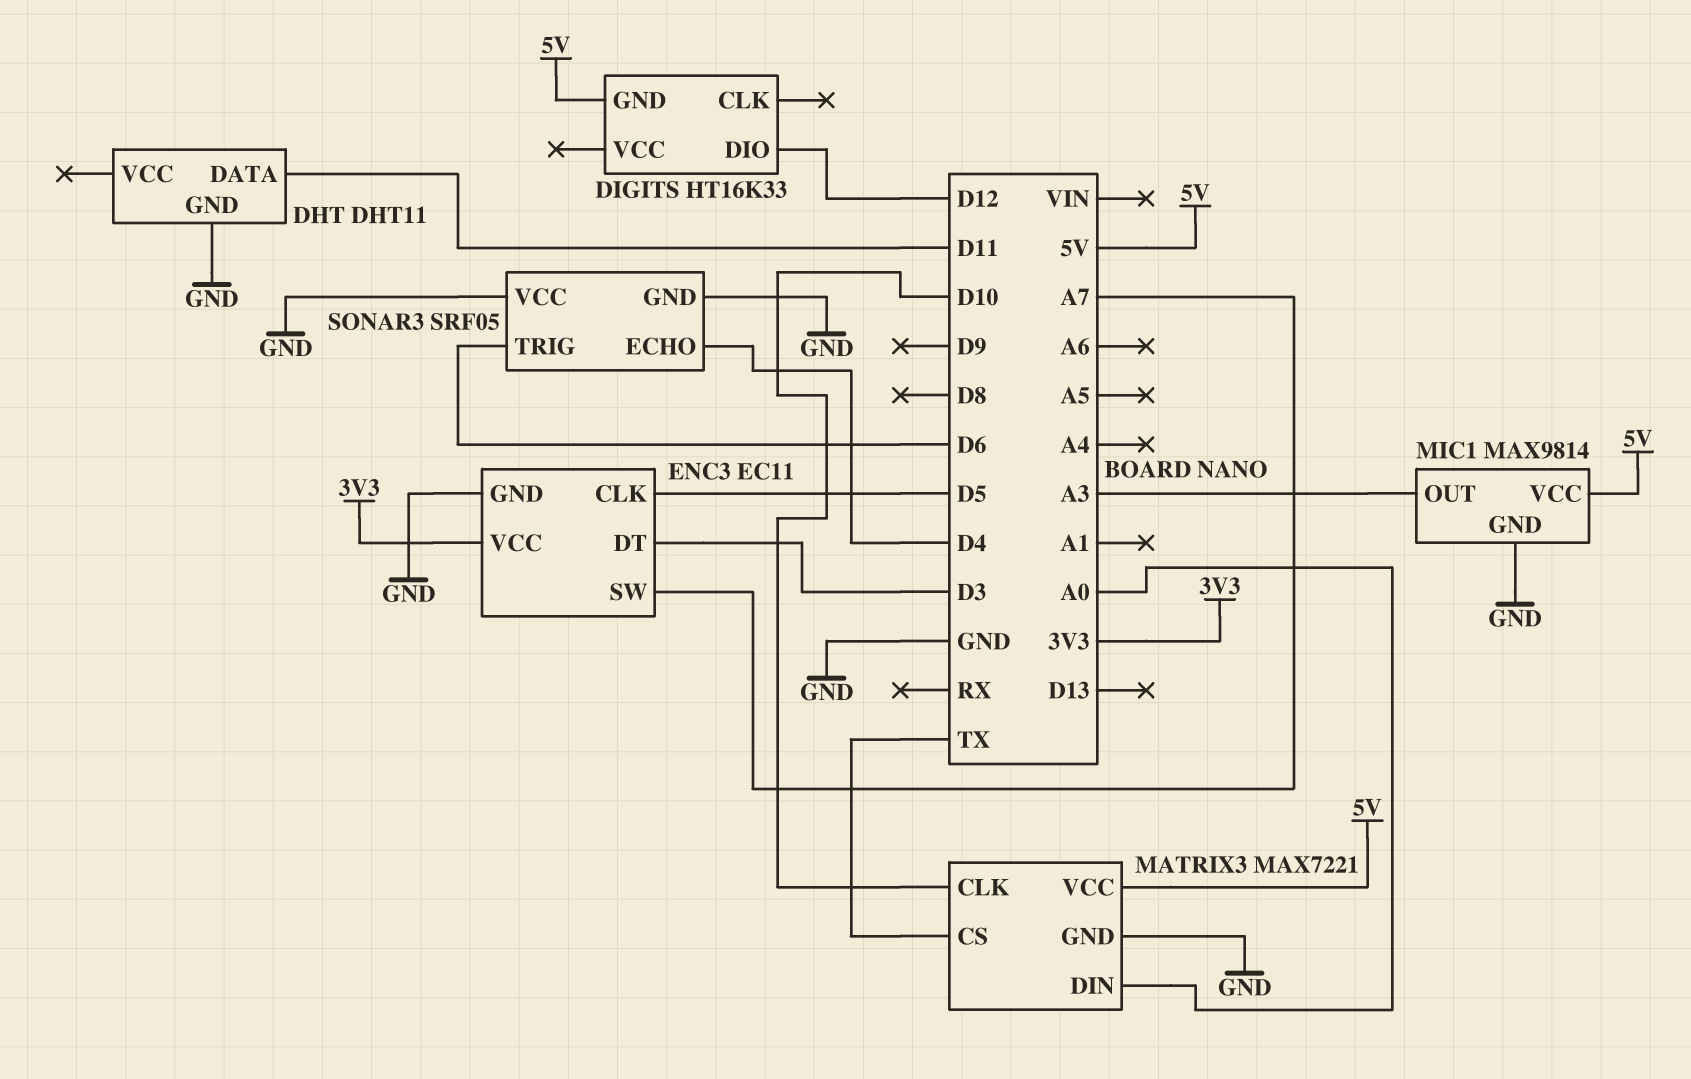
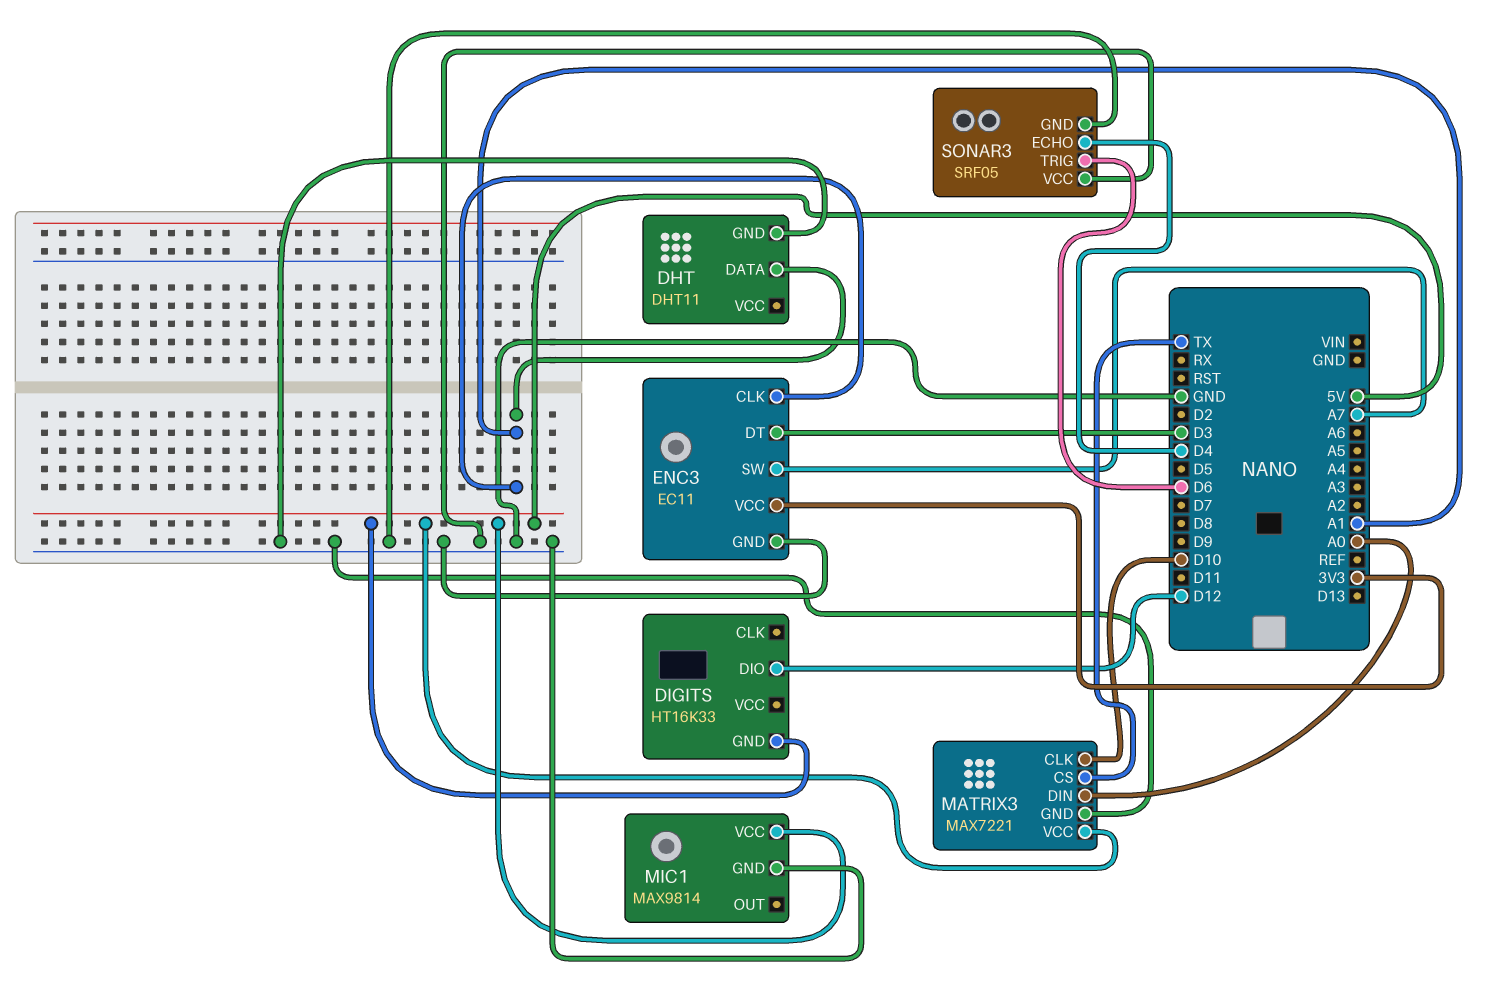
DHT pin DATA: D11 -> A1
ENC3 pin CLK: D5 -> A1
MIC1 pin OUT: A3 -> none

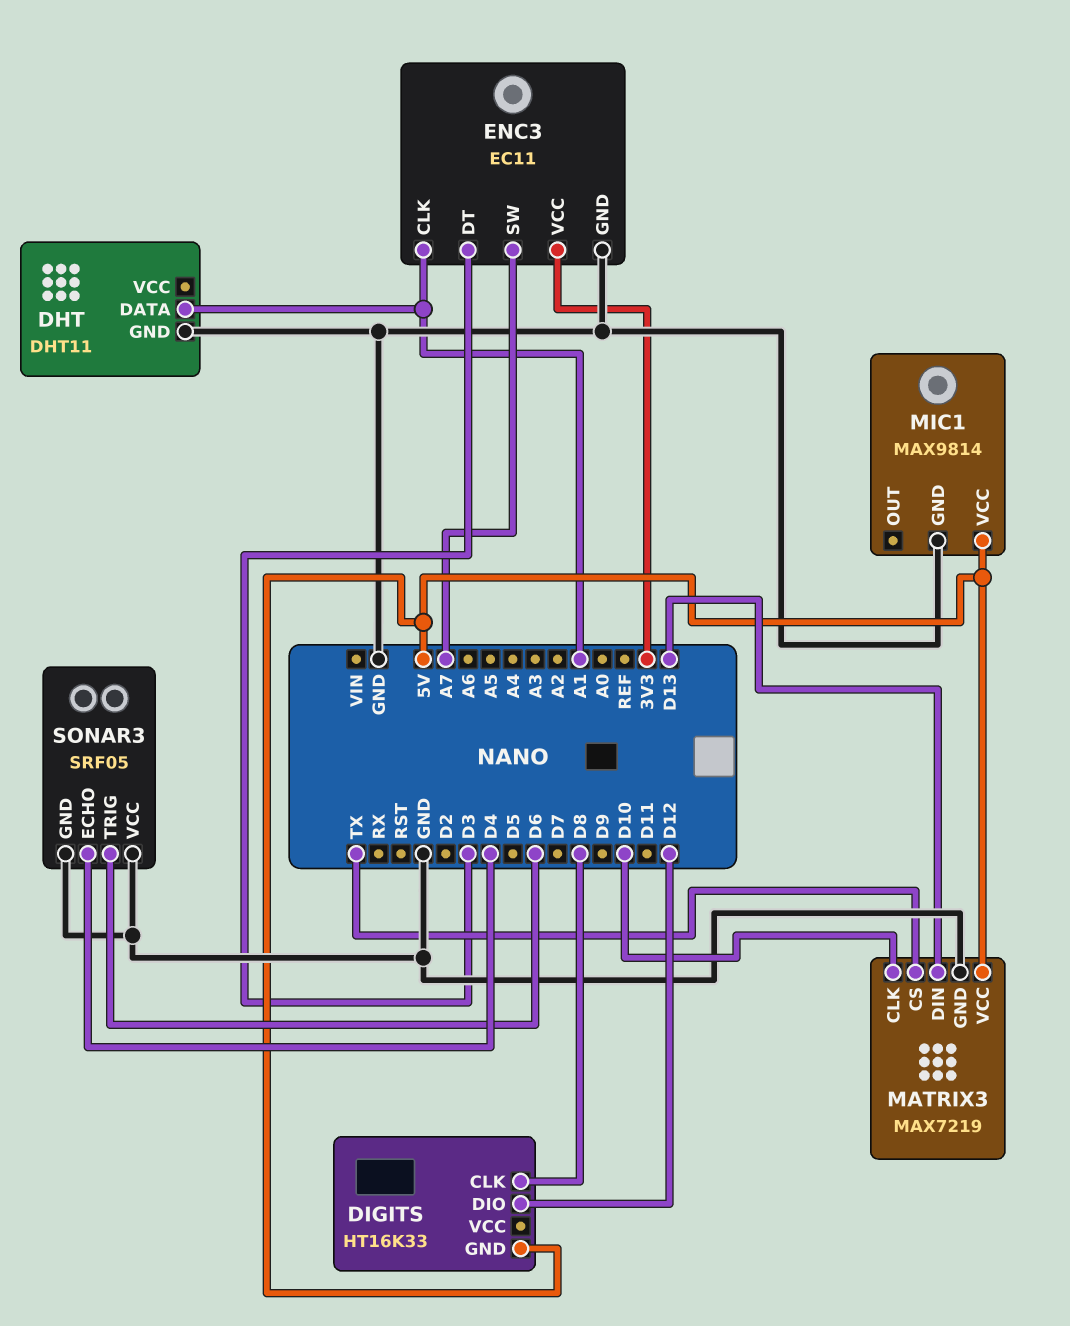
DIGITS pin CLK: none -> D8
MATRIX3: MAX7221 -> MAX7219
MATRIX3 pin DIN: A0 -> D13

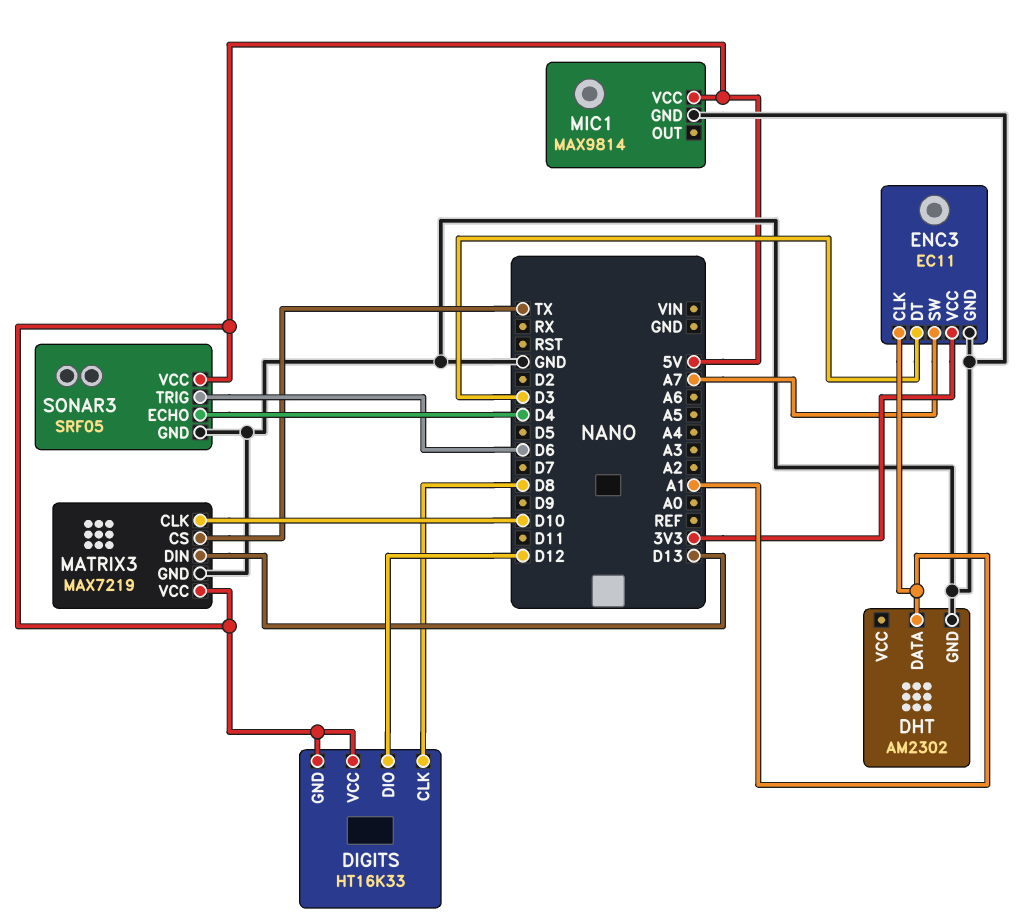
DHT: DHT11 -> AM2302
DIGITS pin VCC: none -> 5V
SONAR3 pin VCC: GND -> 5V

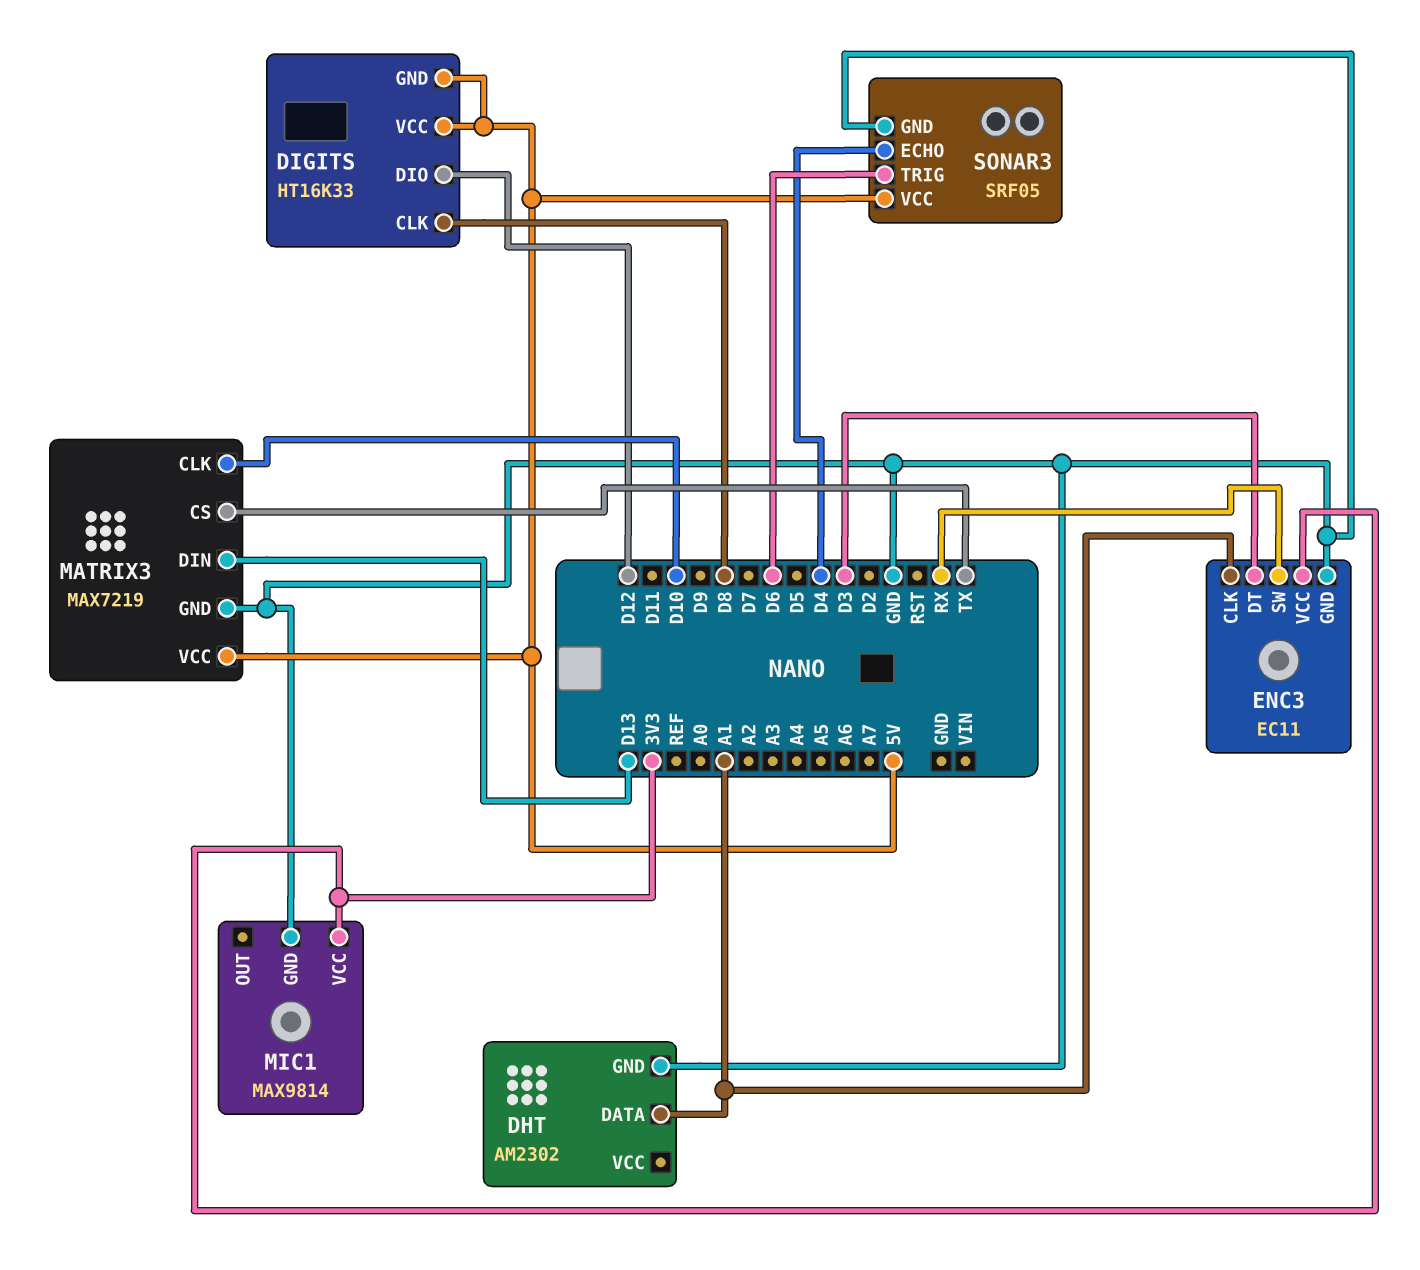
ENC3 pin SW: A7 -> RX
MIC1 pin VCC: 5V -> 3V3

